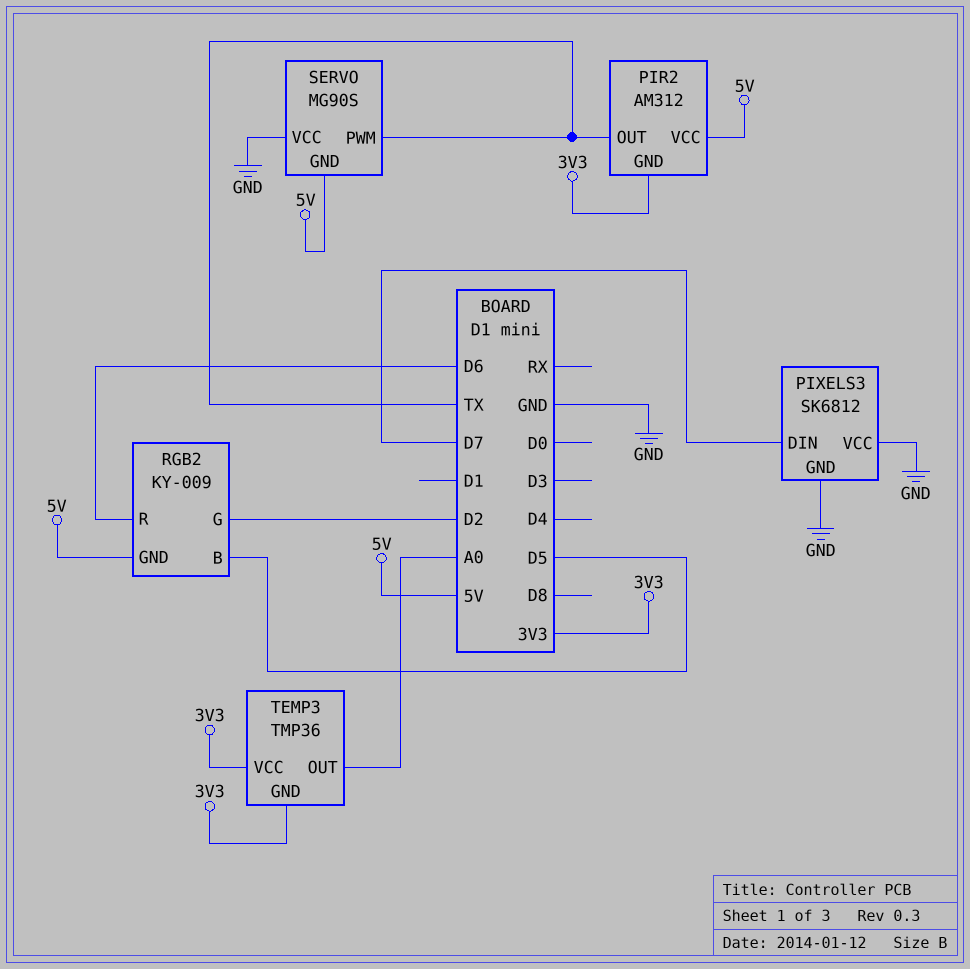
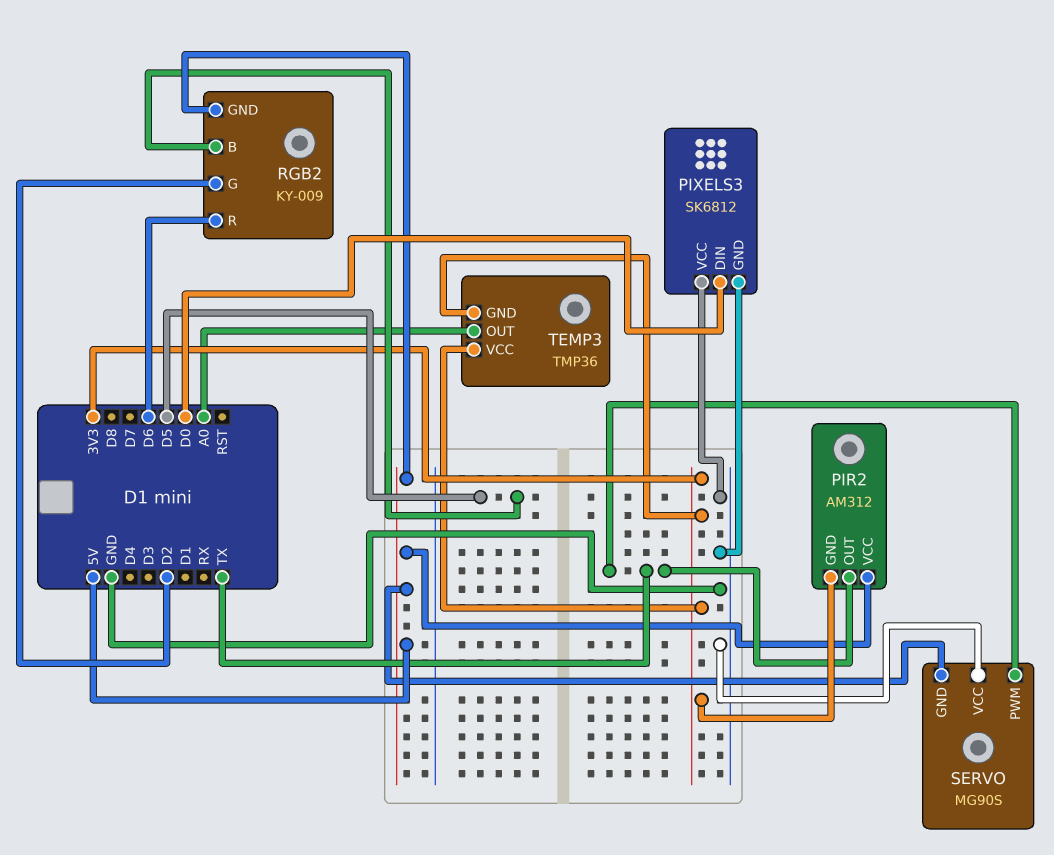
PIXELS3 pin DIN: D7 -> D0

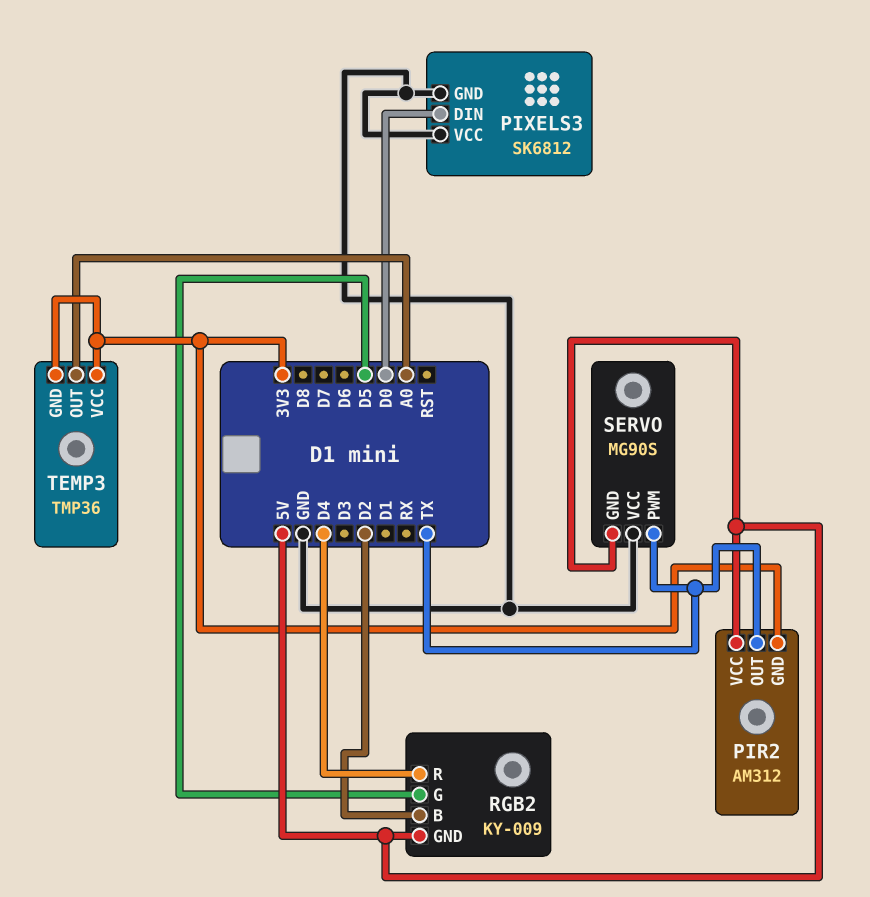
RGB2 pin B: D5 -> D2
RGB2 pin G: D2 -> D5
RGB2 pin R: D6 -> D4

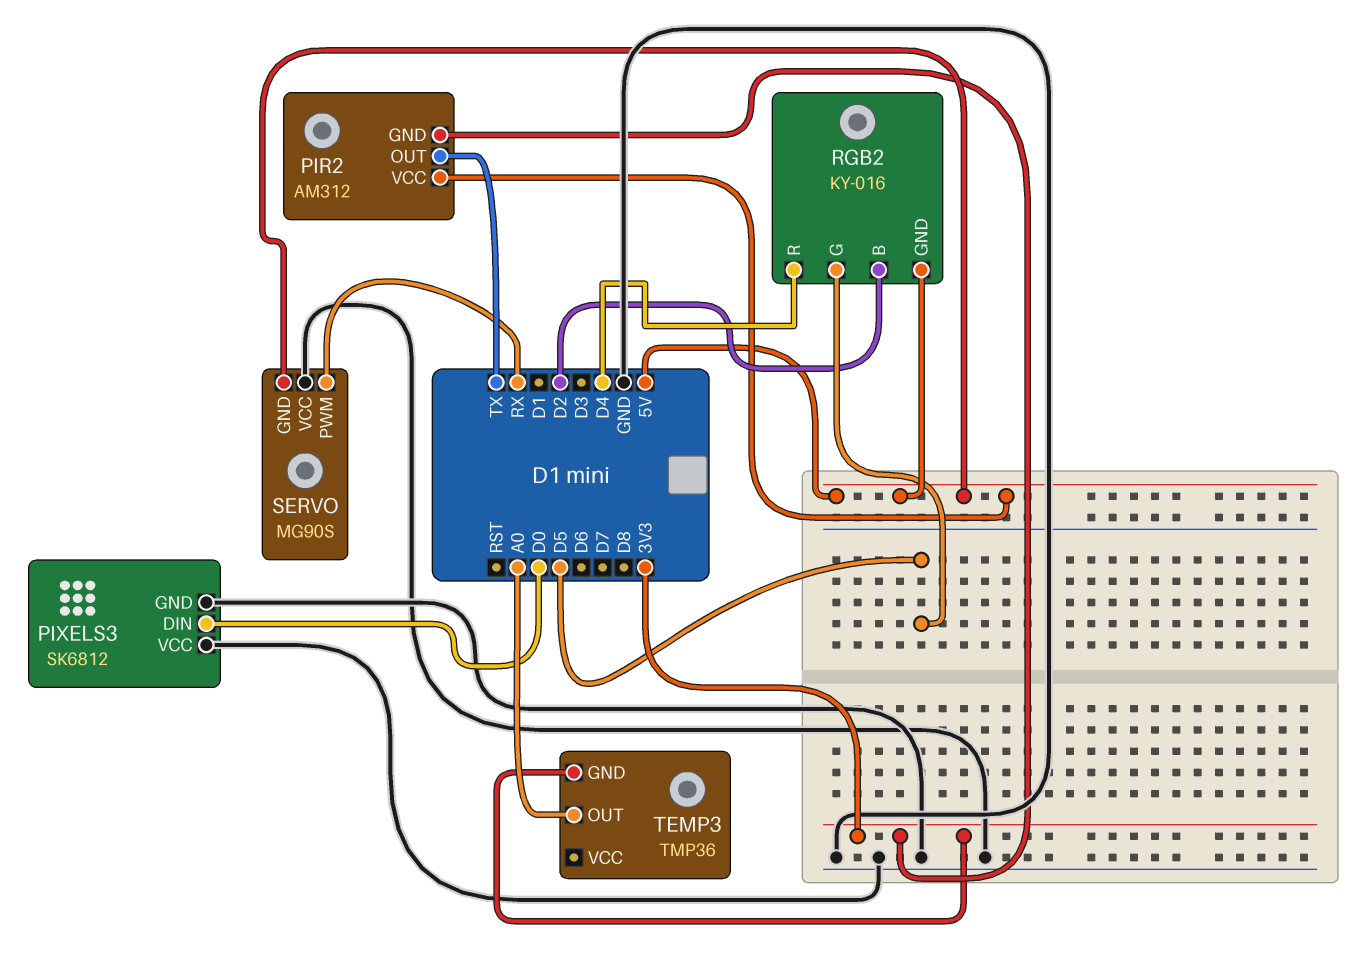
RGB2: KY-009 -> KY-016
SERVO pin PWM: TX -> RX
TEMP3 pin VCC: 3V3 -> none

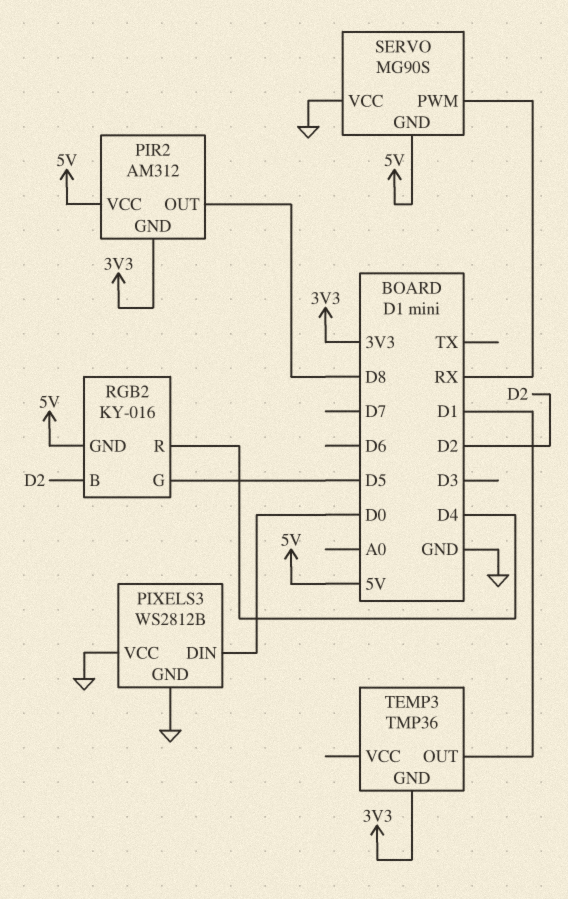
PIR2 pin OUT: TX -> D8
PIXELS3: SK6812 -> WS2812B
TEMP3 pin OUT: A0 -> D1

